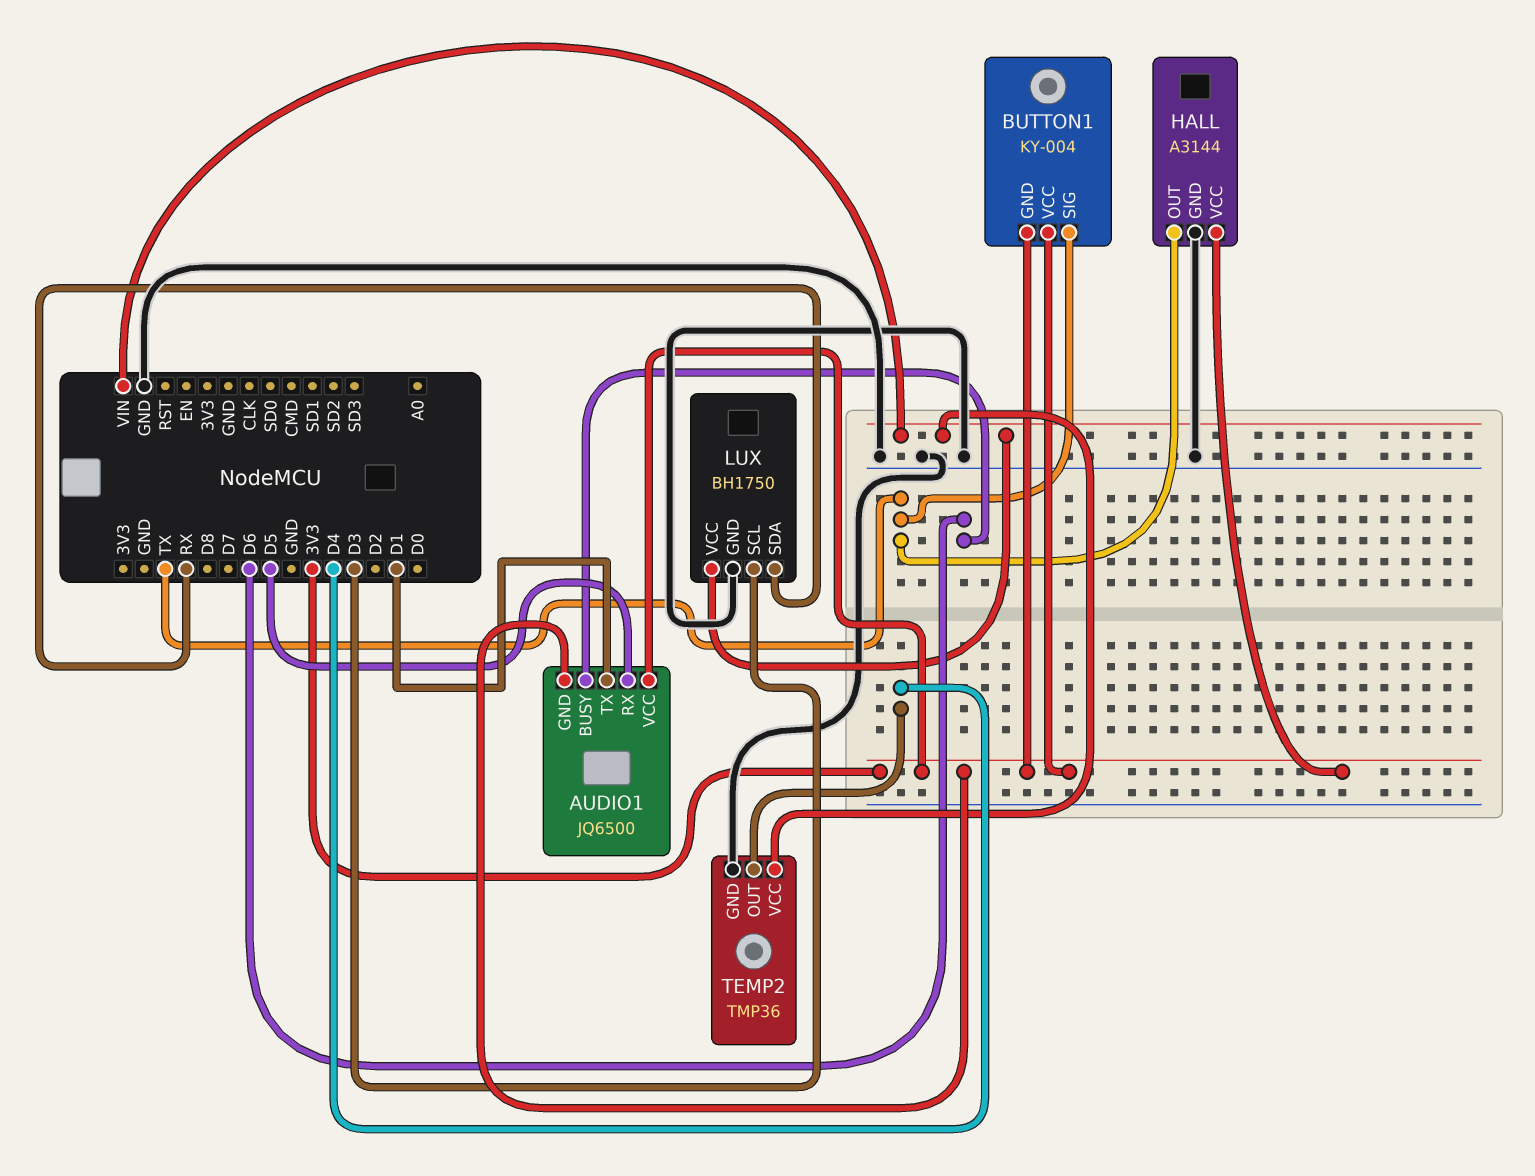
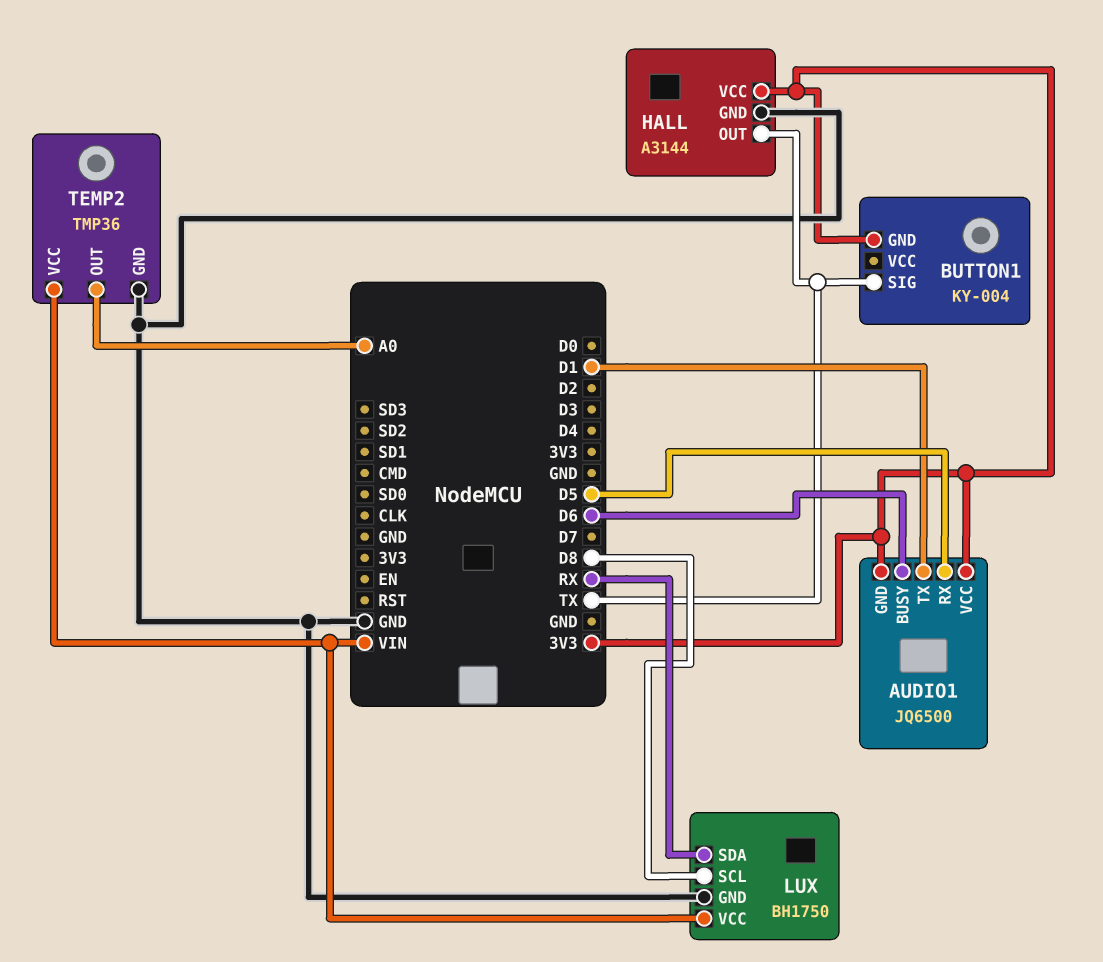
BUTTON1 pin VCC: 3V3 -> none
LUX pin SCL: D3 -> D8
TEMP2 pin OUT: D4 -> A0

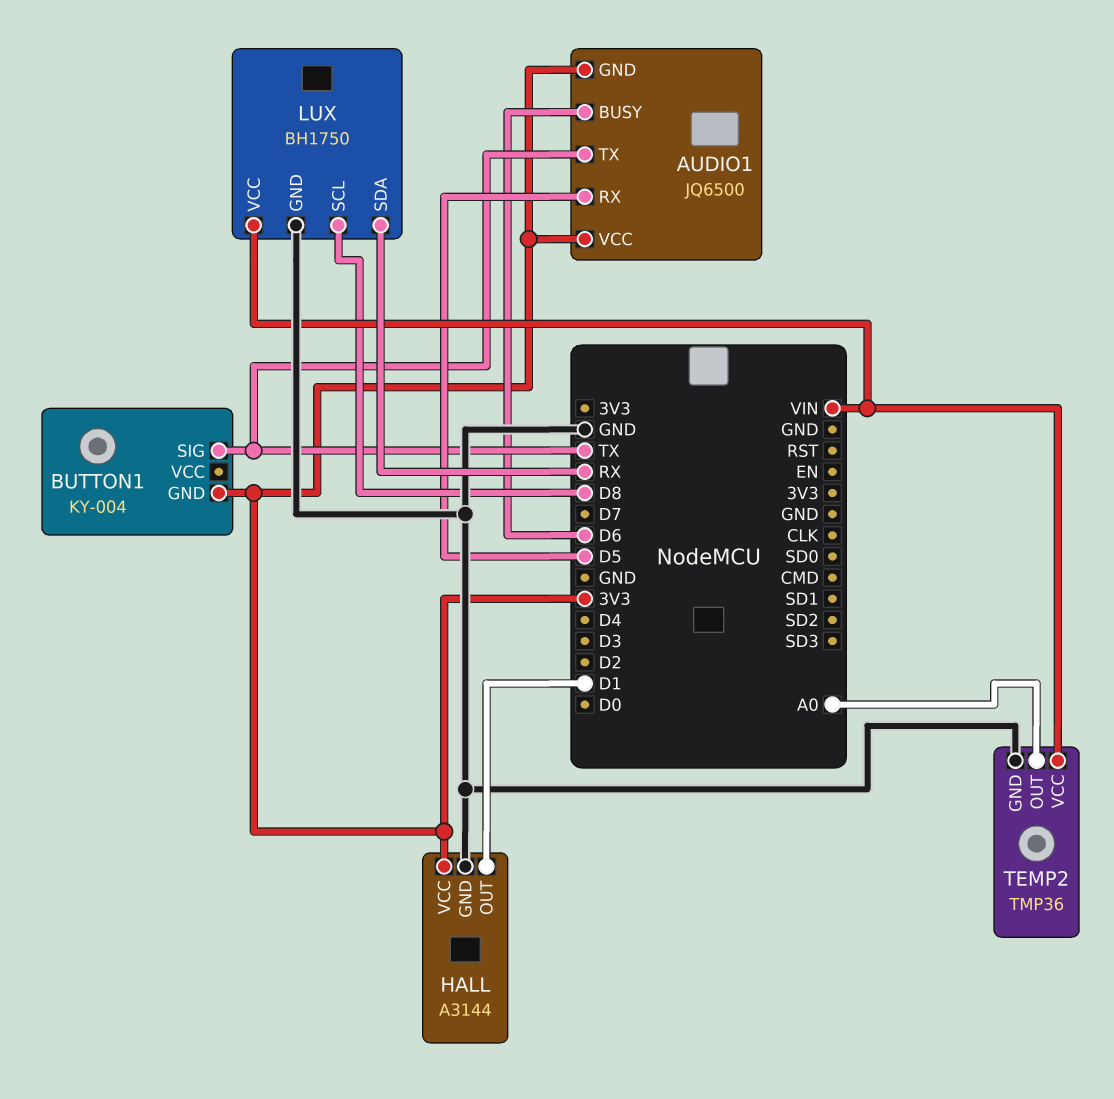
AUDIO1 pin TX: D1 -> TX
HALL pin OUT: TX -> D1

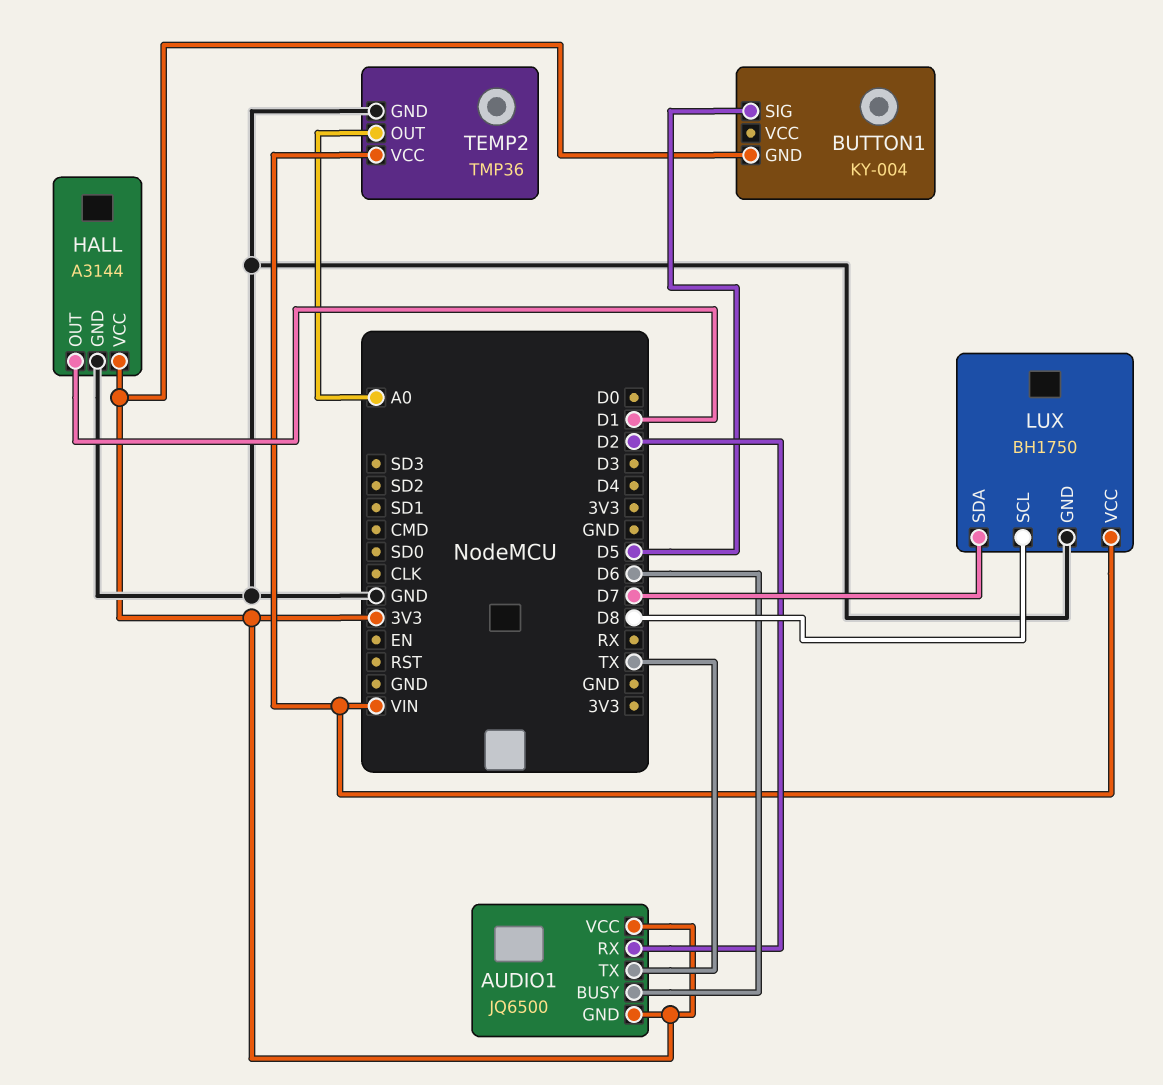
AUDIO1 pin RX: D5 -> D2
BUTTON1 pin SIG: TX -> D5
LUX pin SDA: RX -> D7

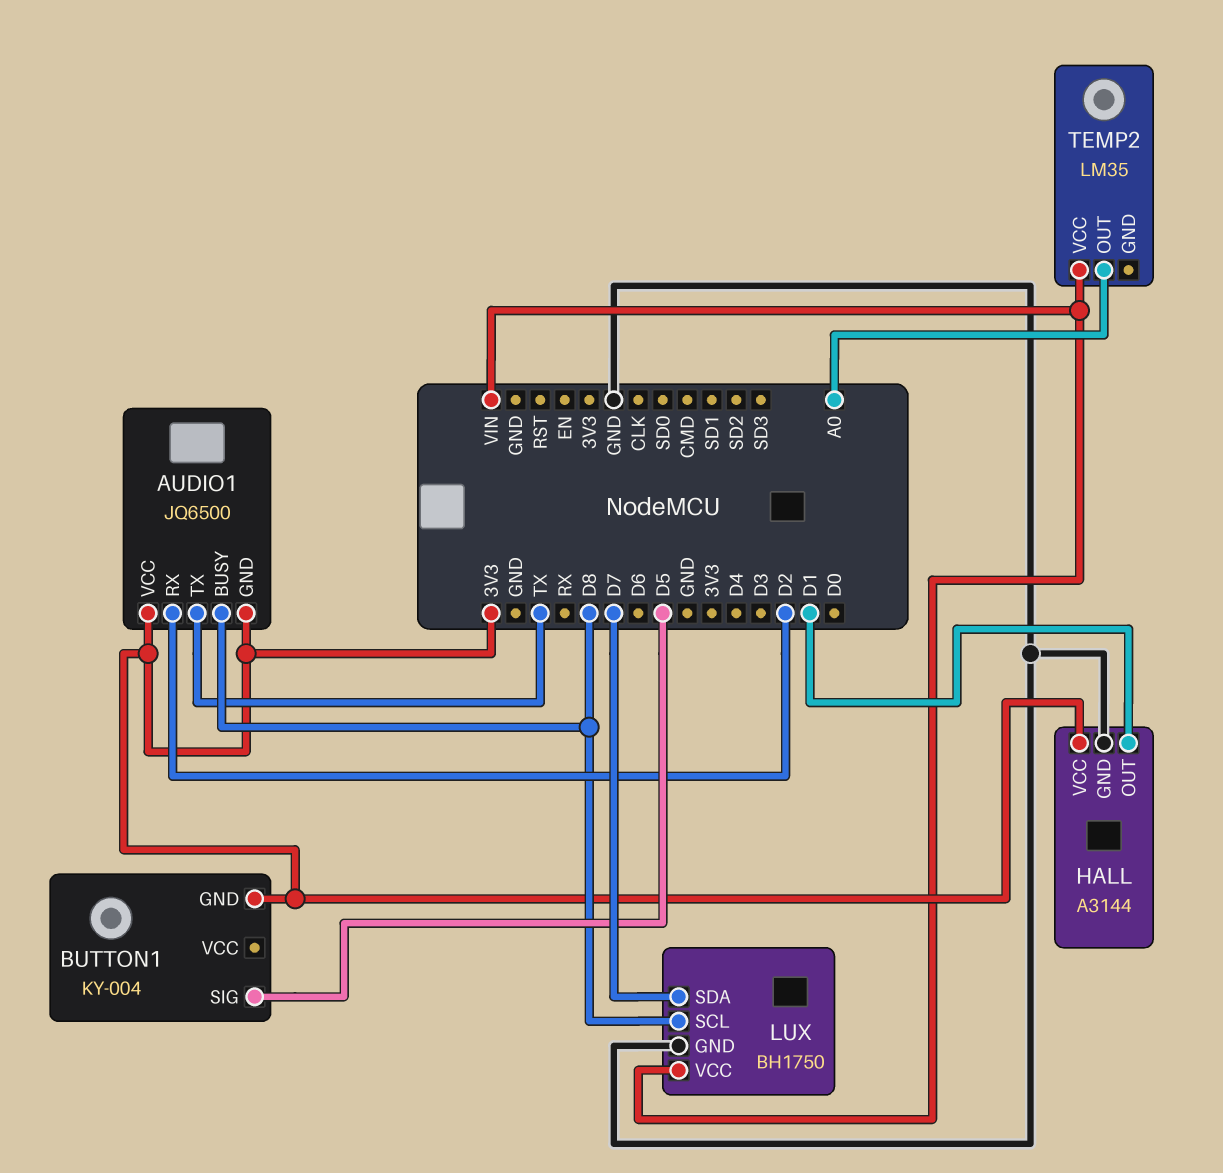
AUDIO1 pin BUSY: D6 -> D8
TEMP2: TMP36 -> LM35
TEMP2 pin GND: GND -> none

